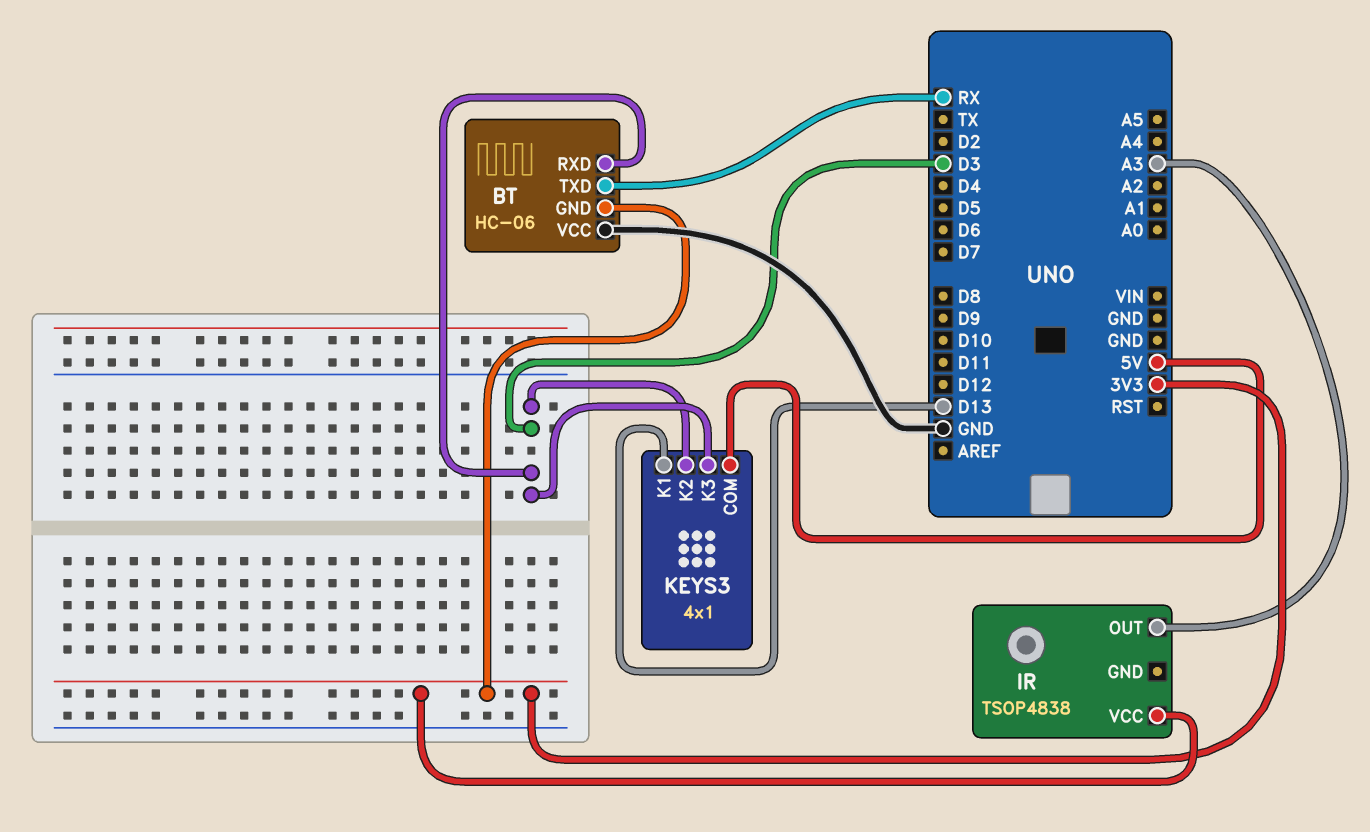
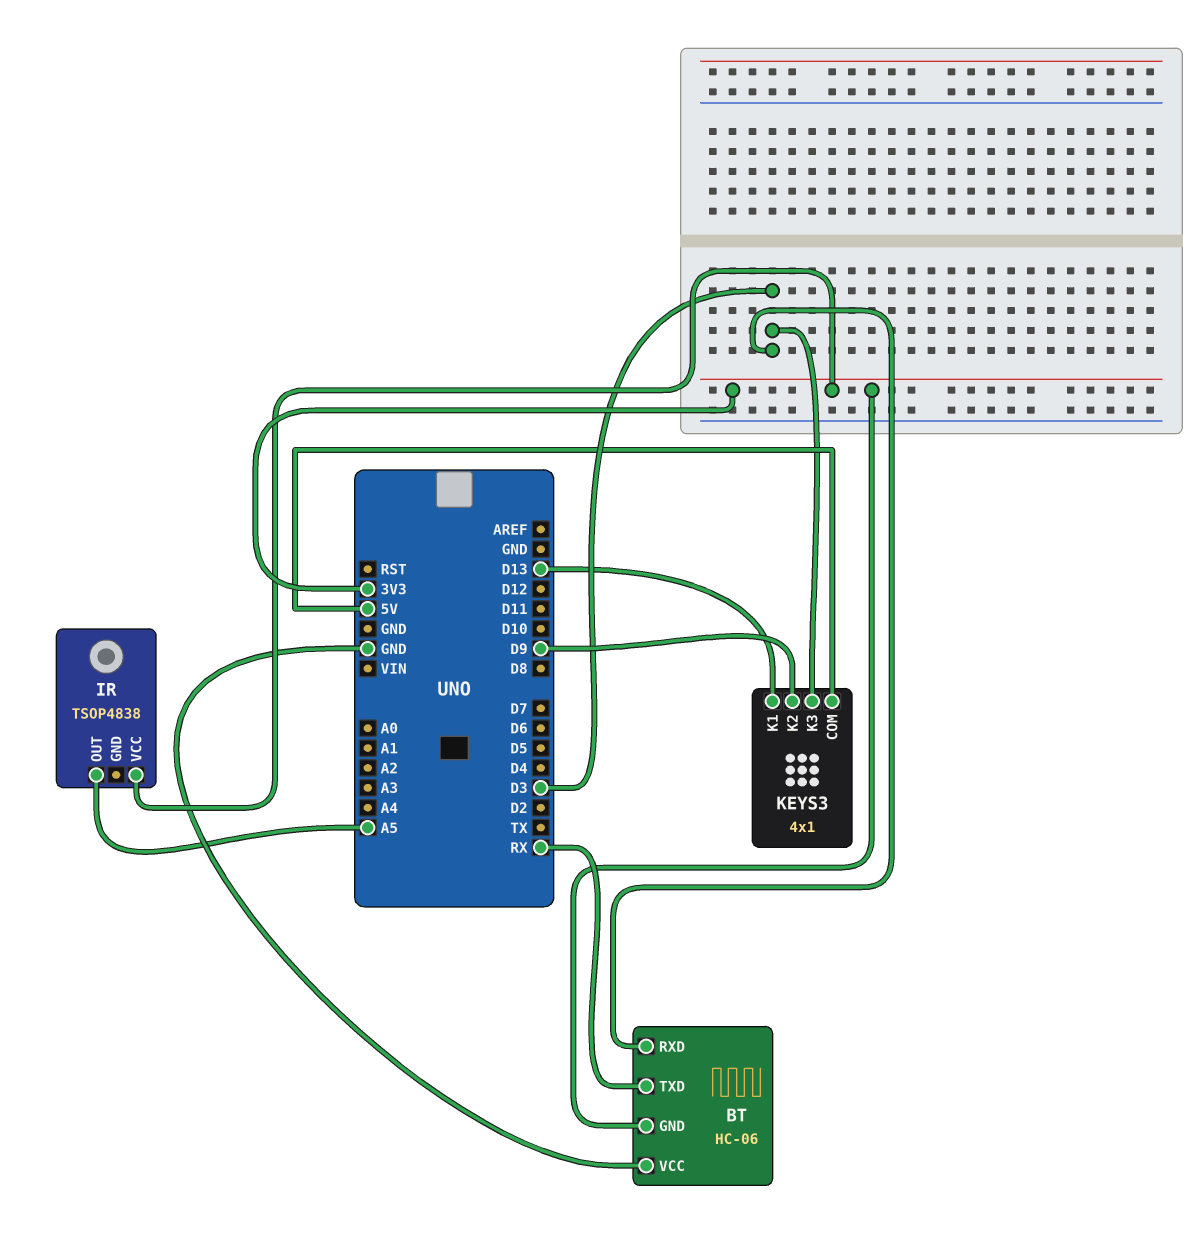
IR pin OUT: A3 -> A5
KEYS3 pin K2: D3 -> D9

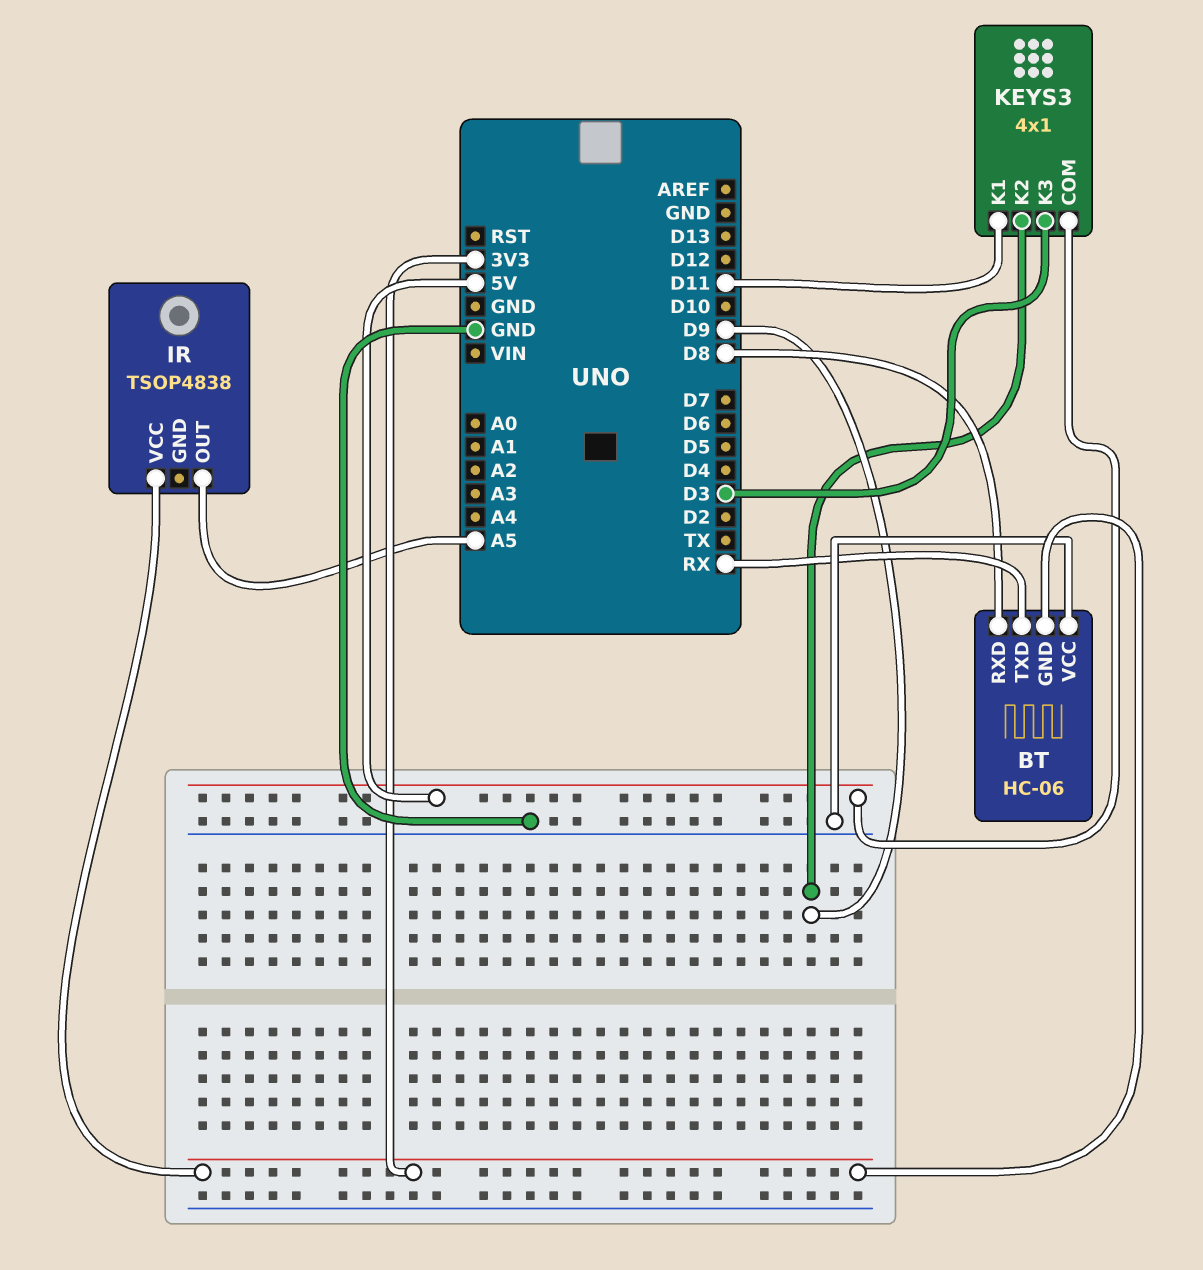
BT pin RXD: D3 -> D8
KEYS3 pin K1: D13 -> D11

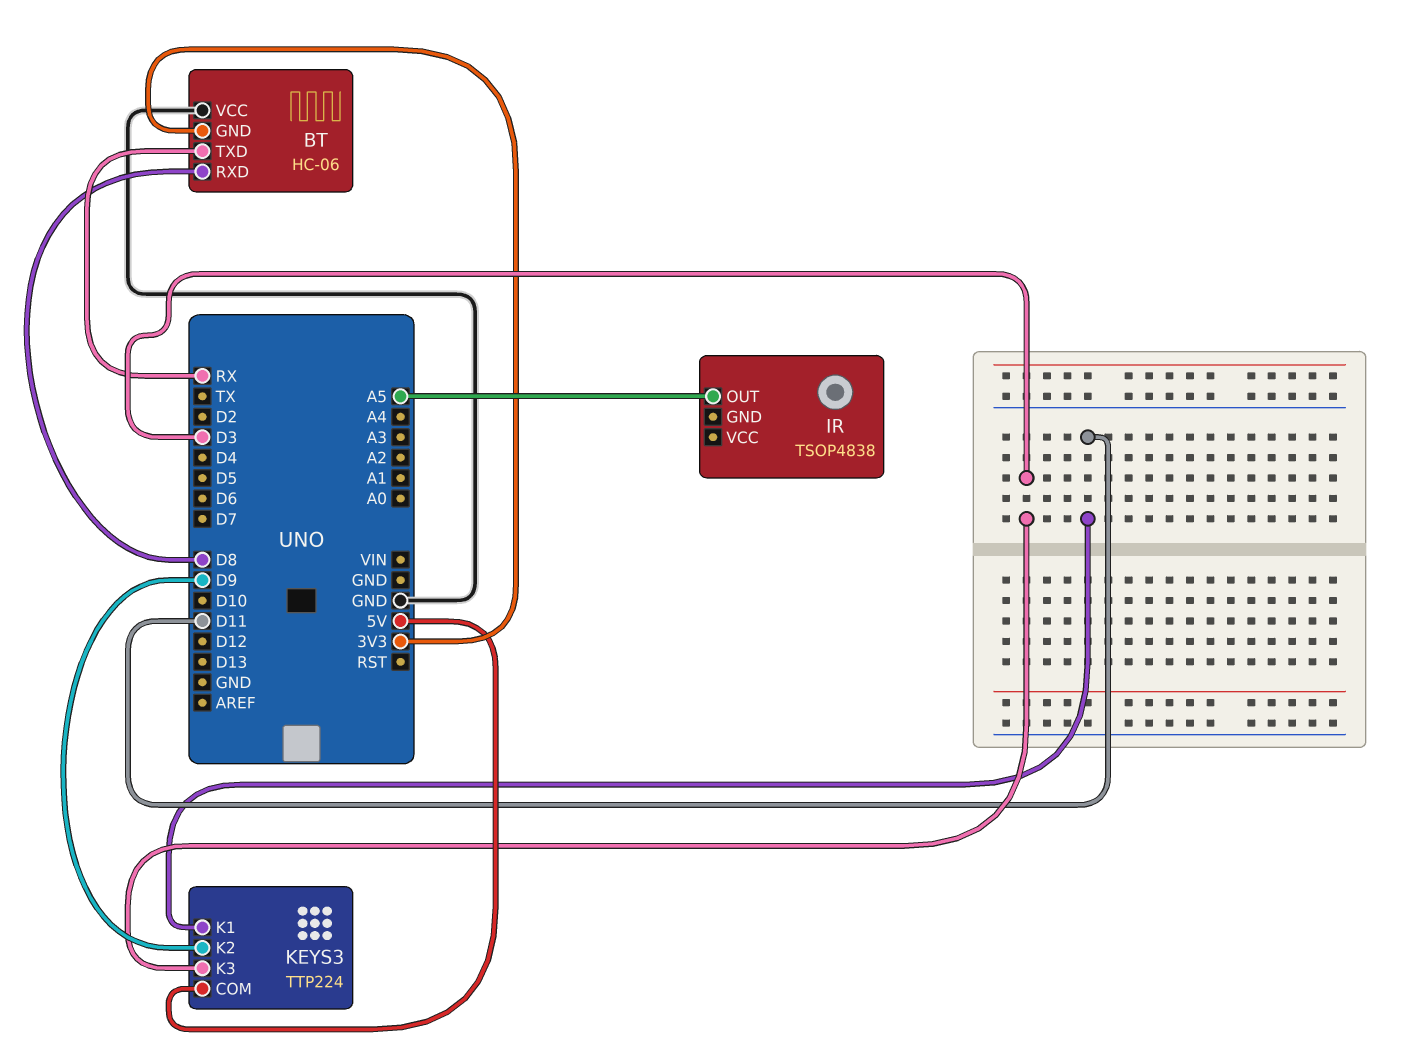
IR pin VCC: 3V3 -> none
KEYS3: 4x1 -> TTP224

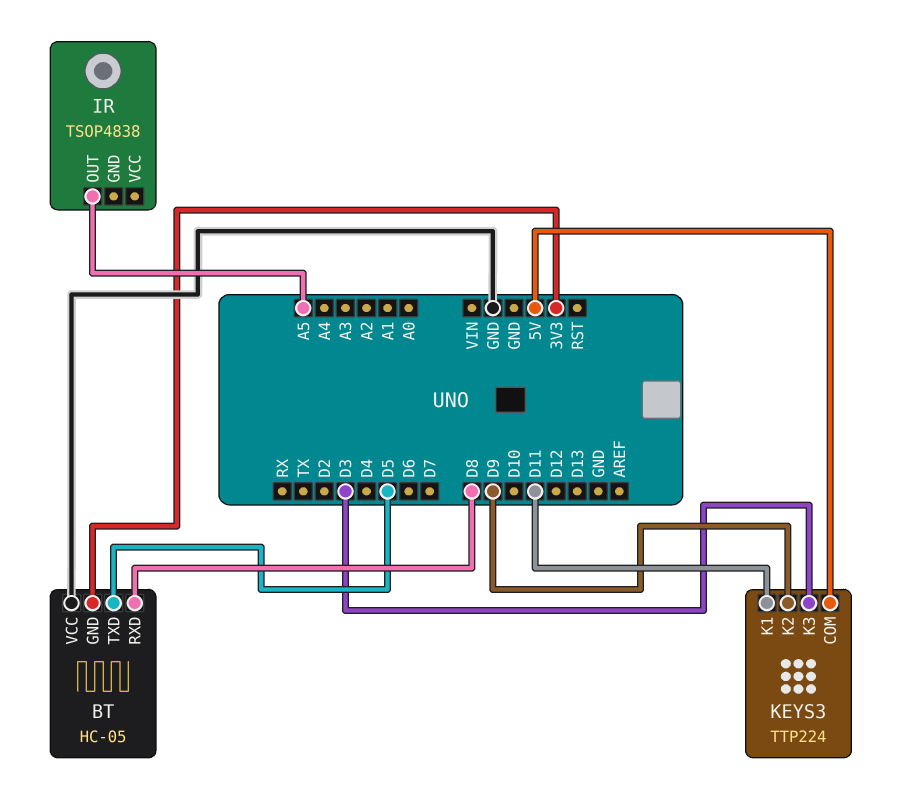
BT: HC-06 -> HC-05
BT pin TXD: RX -> D5

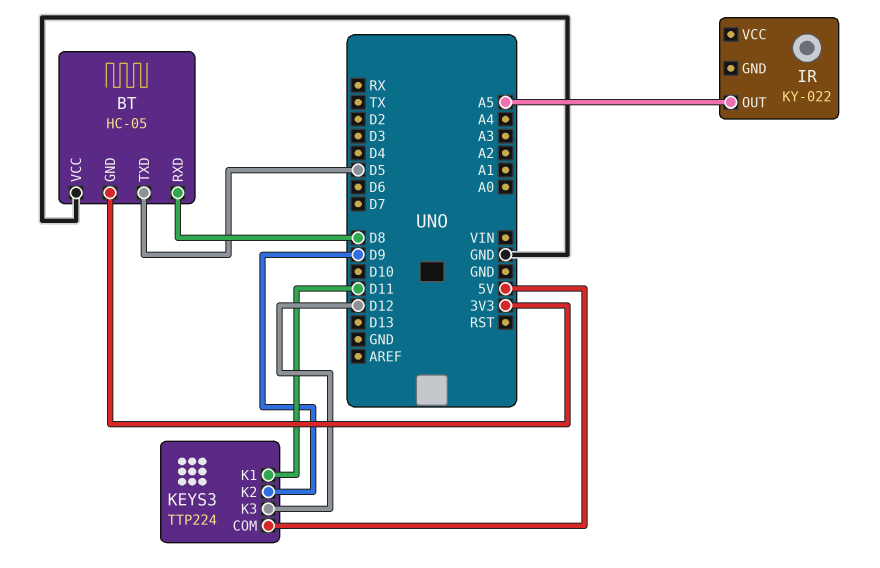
IR: TSOP4838 -> KY-022
KEYS3 pin K3: D3 -> D12

